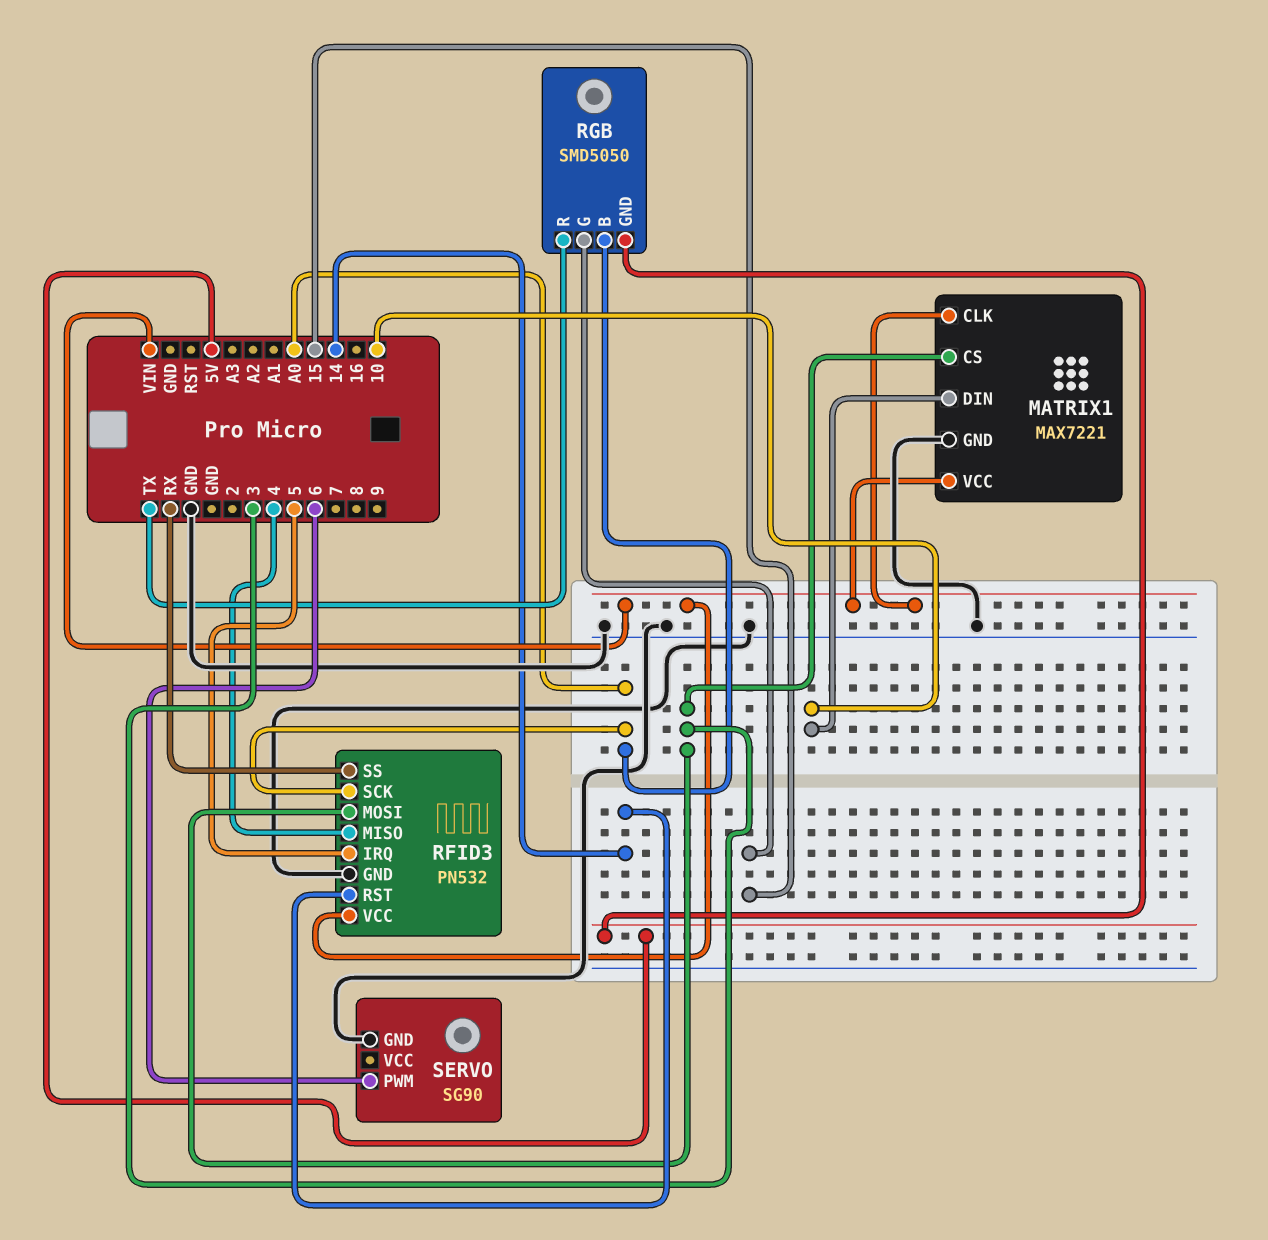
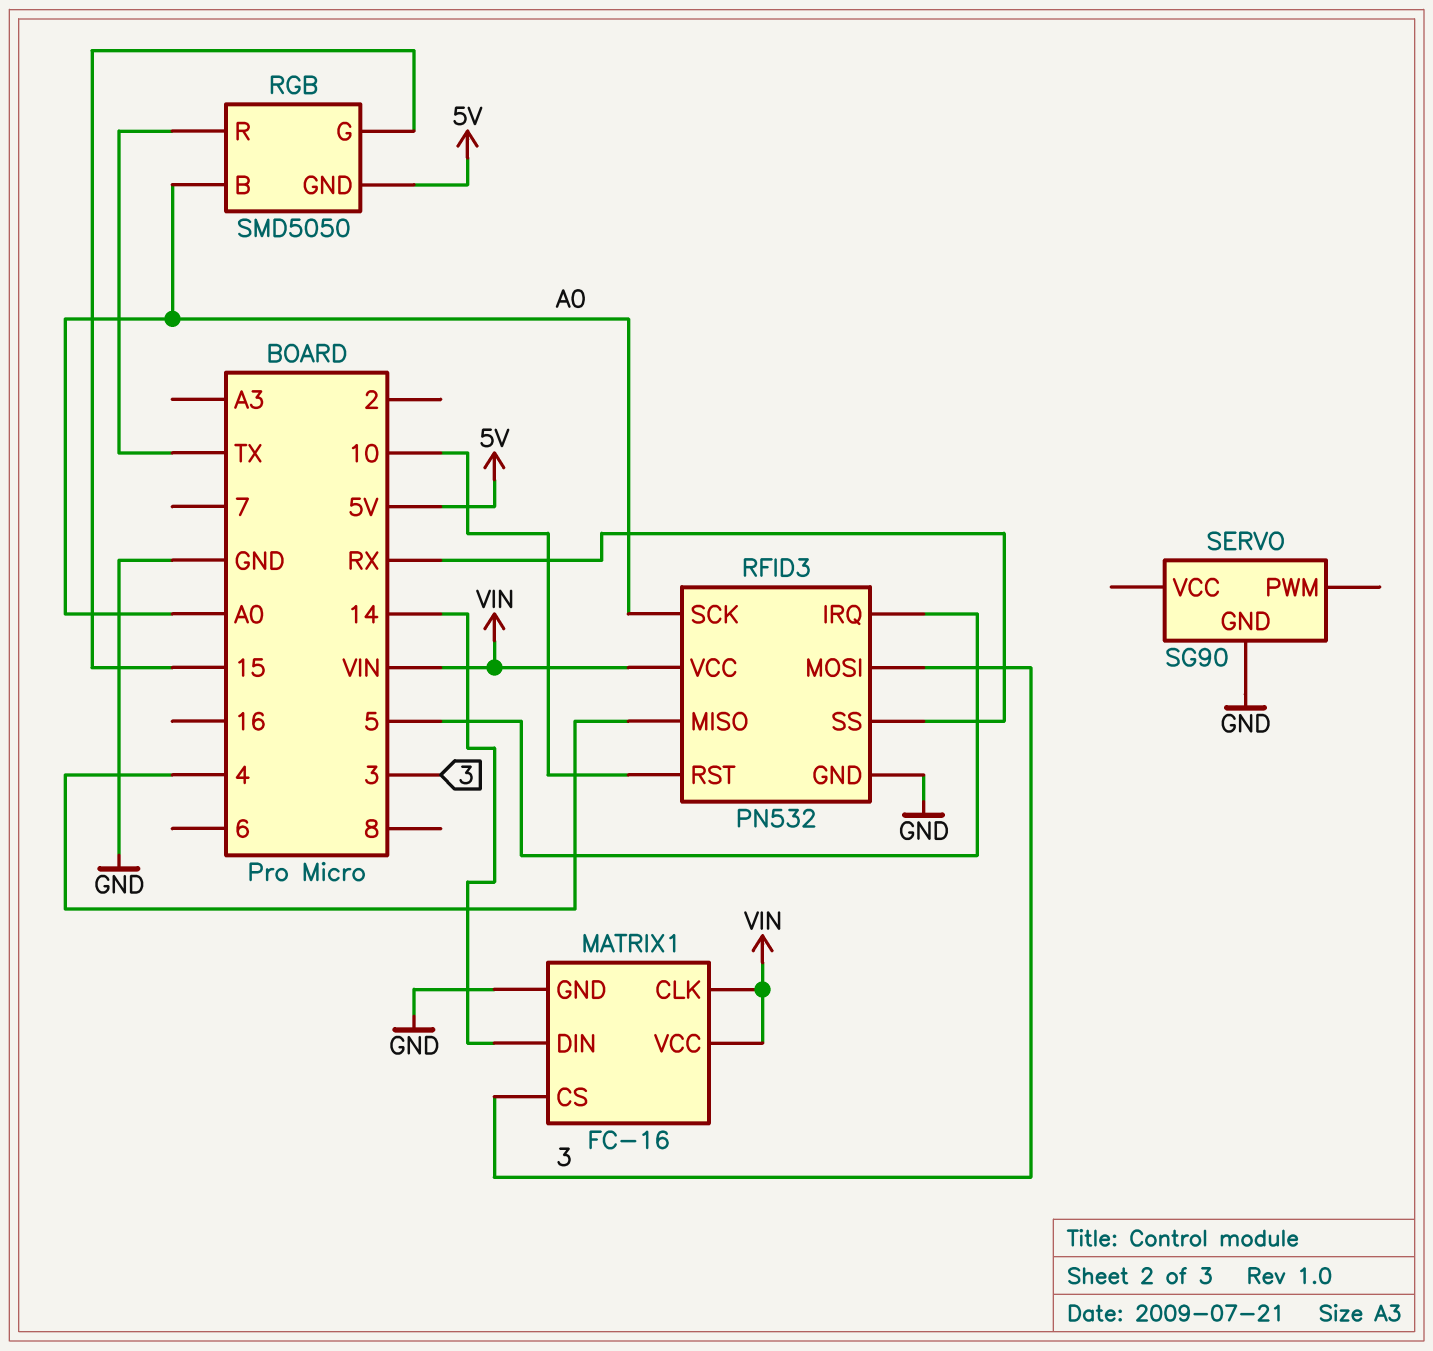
MATRIX1: MAX7221 -> FC-16
MATRIX1 pin DIN: 10 -> 14
RFID3 pin RST: 14 -> 10
SERVO pin PWM: 6 -> none

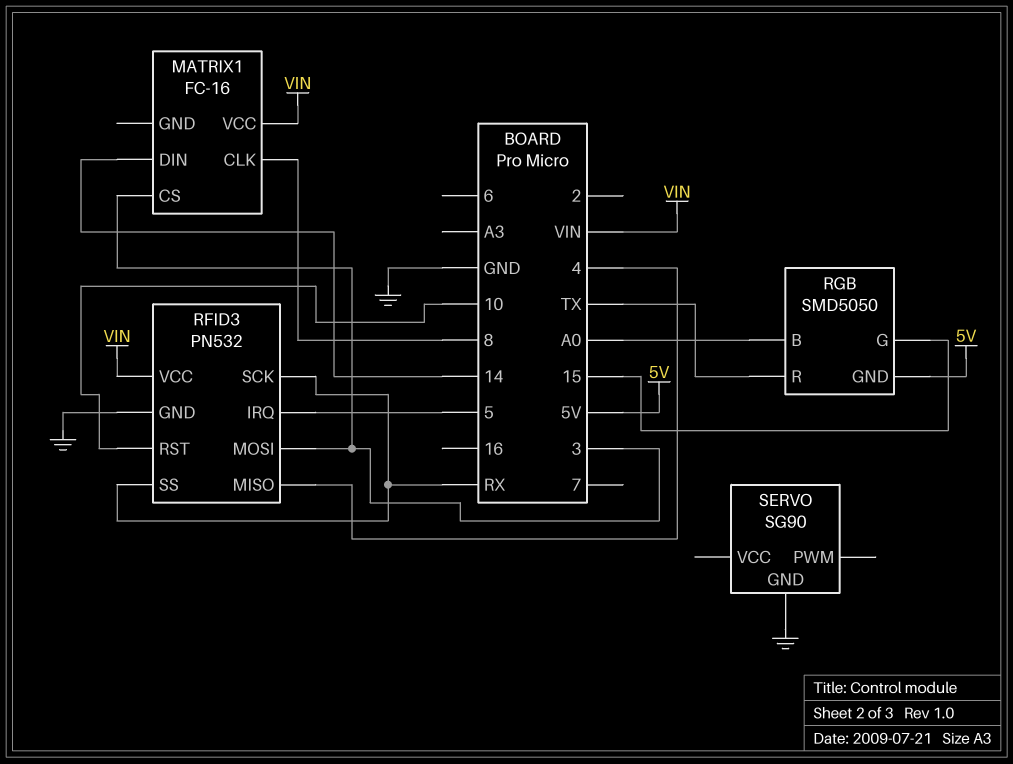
MATRIX1 pin CLK: VIN -> 8
MATRIX1 pin GND: GND -> none
RFID3 pin SCK: A0 -> RX

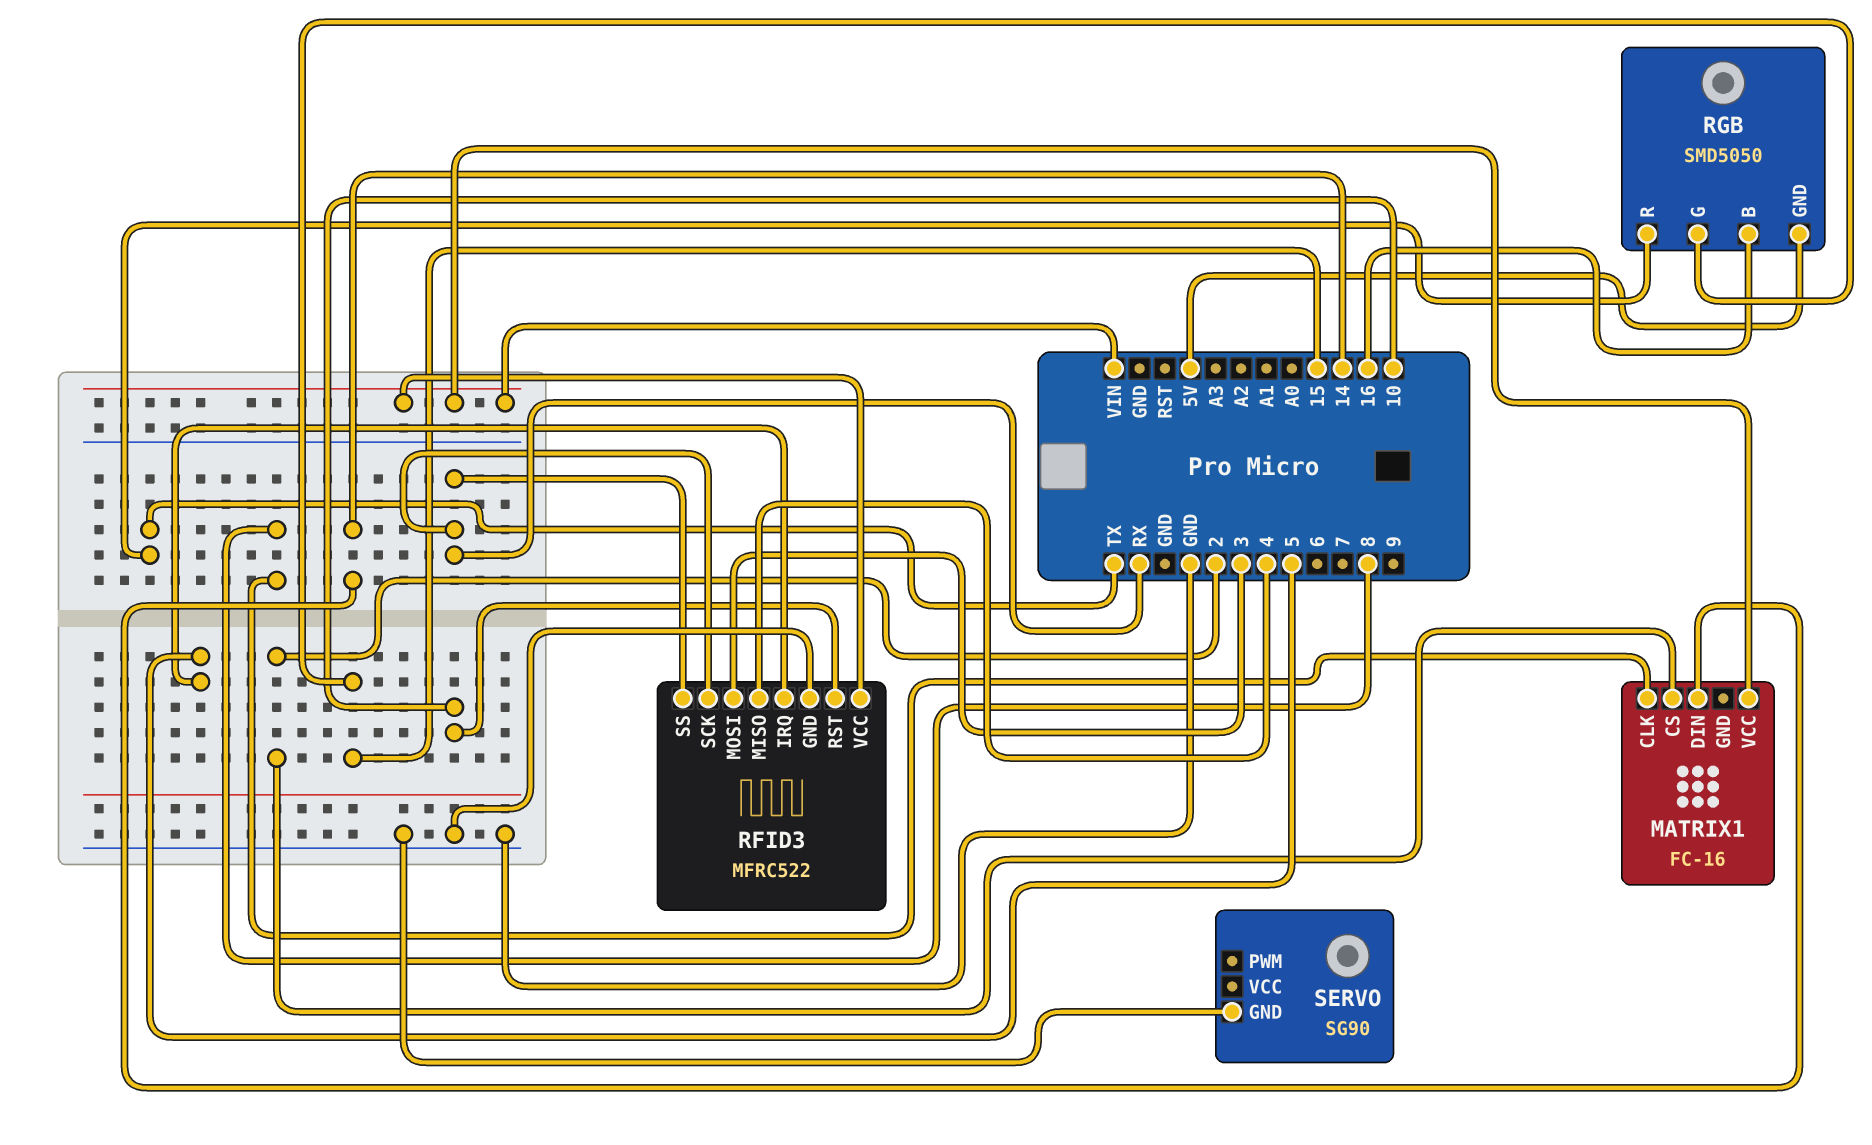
MATRIX1 pin CS: 3 -> 2
RFID3: PN532 -> MFRC522
RGB pin B: A0 -> 16

